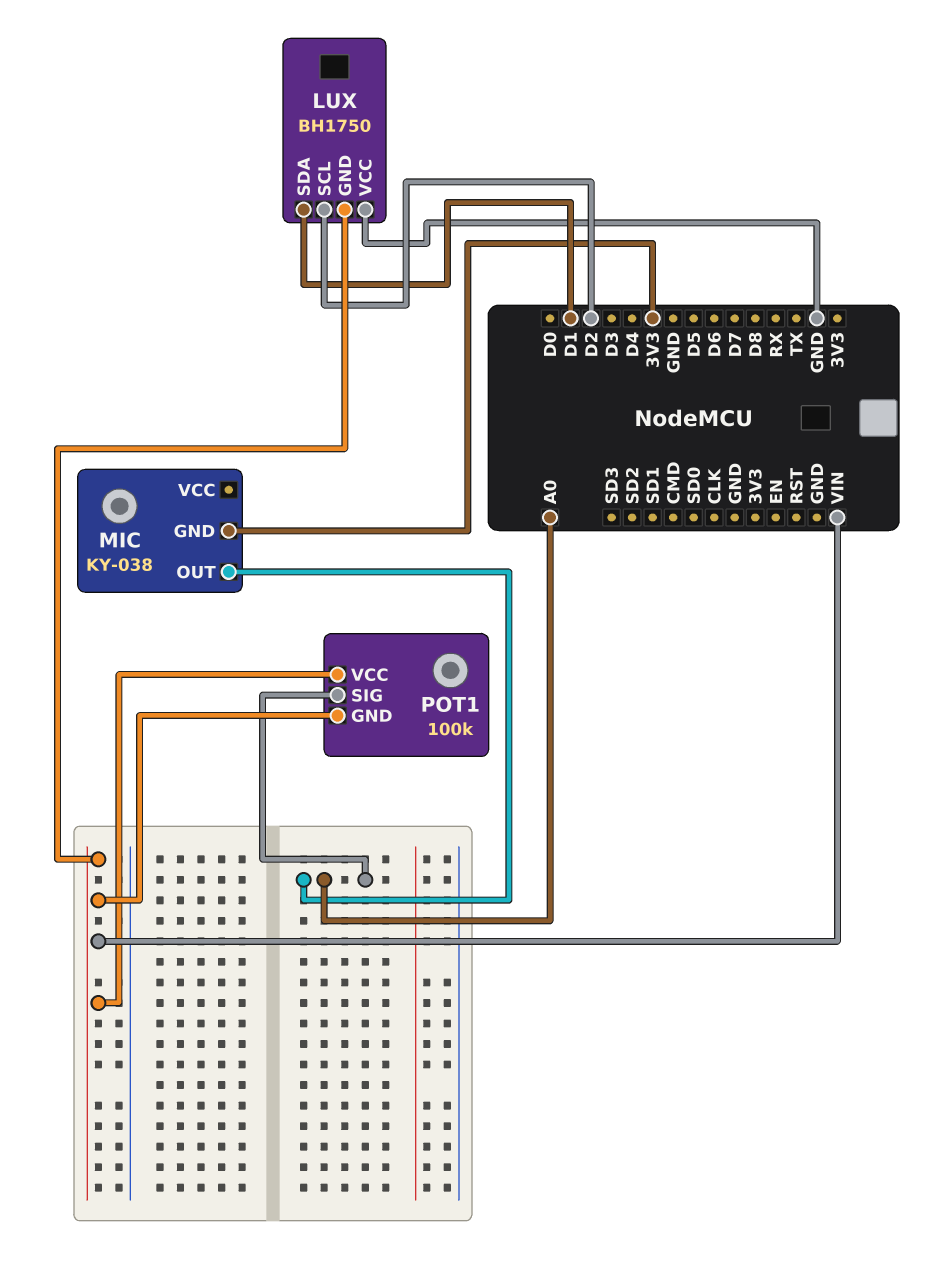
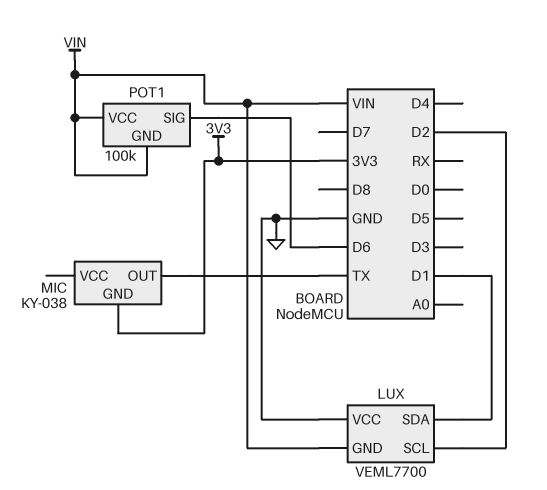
LUX: BH1750 -> VEML7700
MIC pin OUT: A0 -> TX
POT1 pin SIG: A0 -> D6

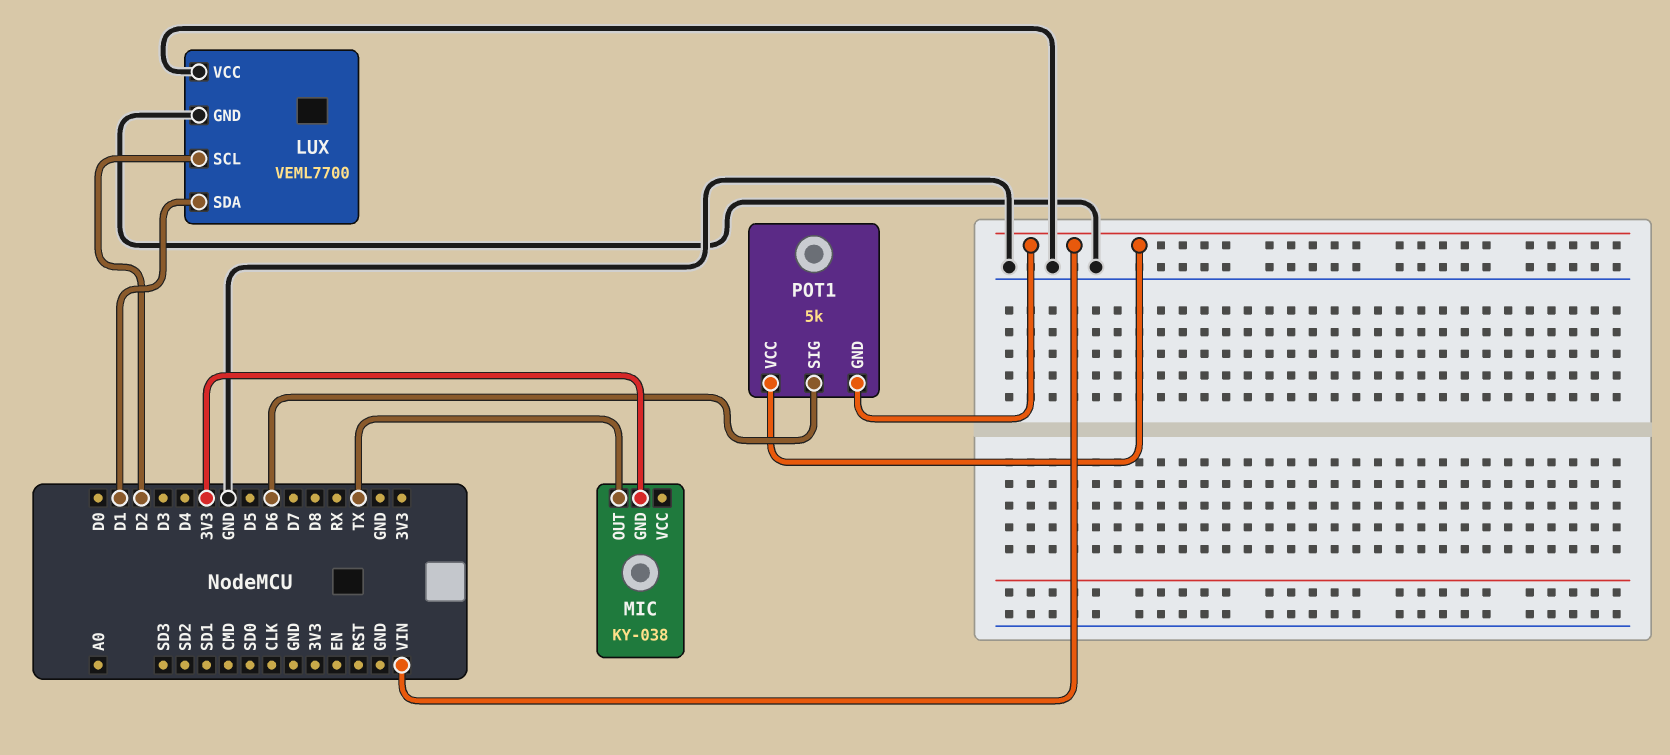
LUX pin GND: VIN -> GND
POT1: 100k -> 5k

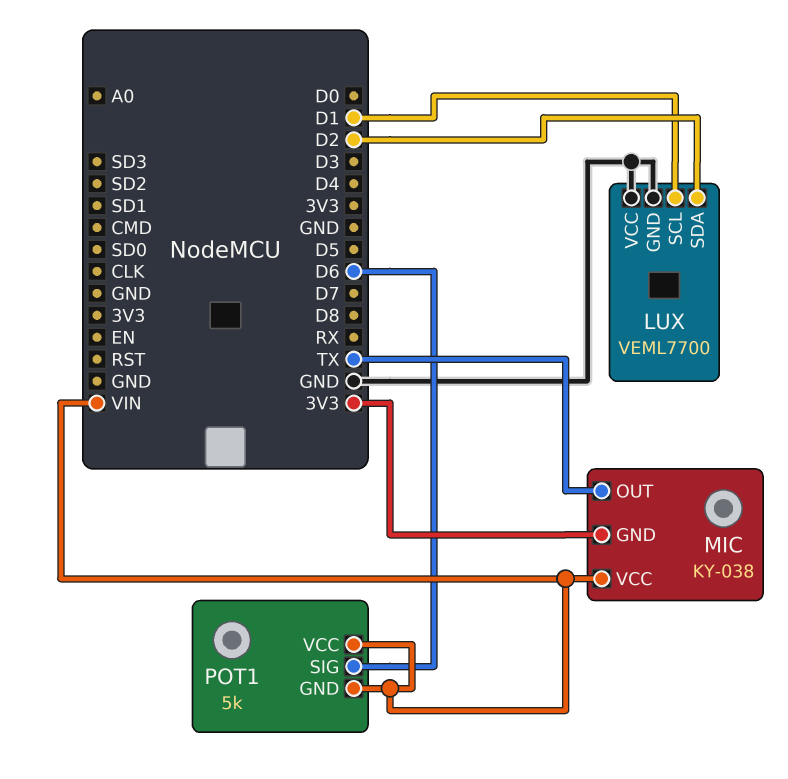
LUX pin SCL: D2 -> D1
LUX pin SDA: D1 -> D2
MIC pin VCC: none -> VIN

